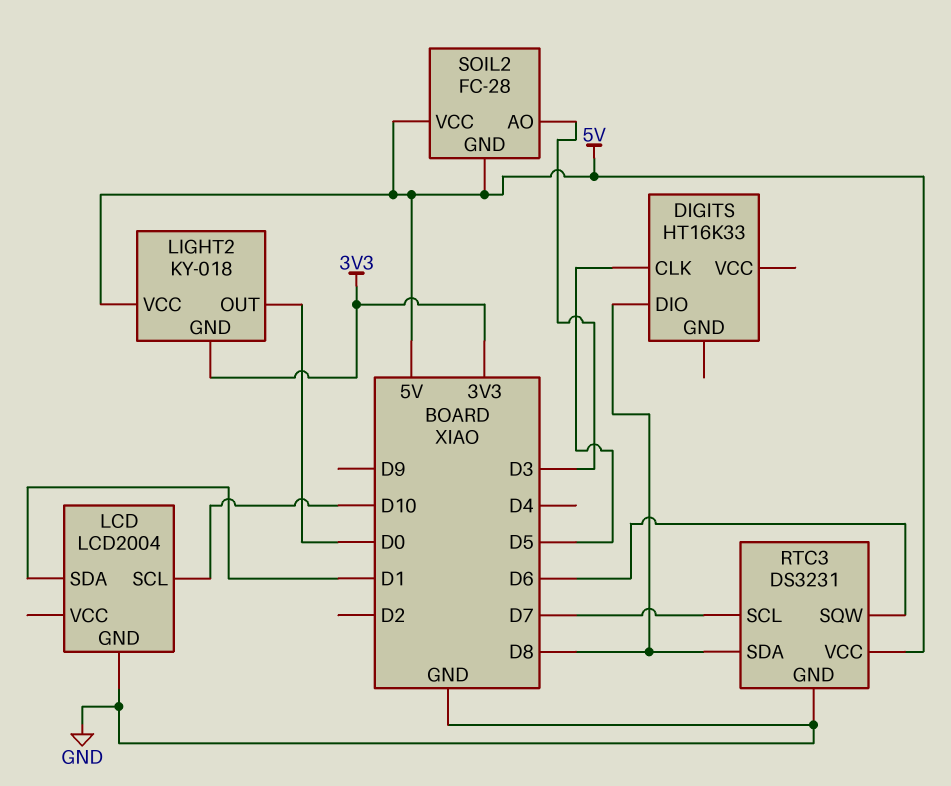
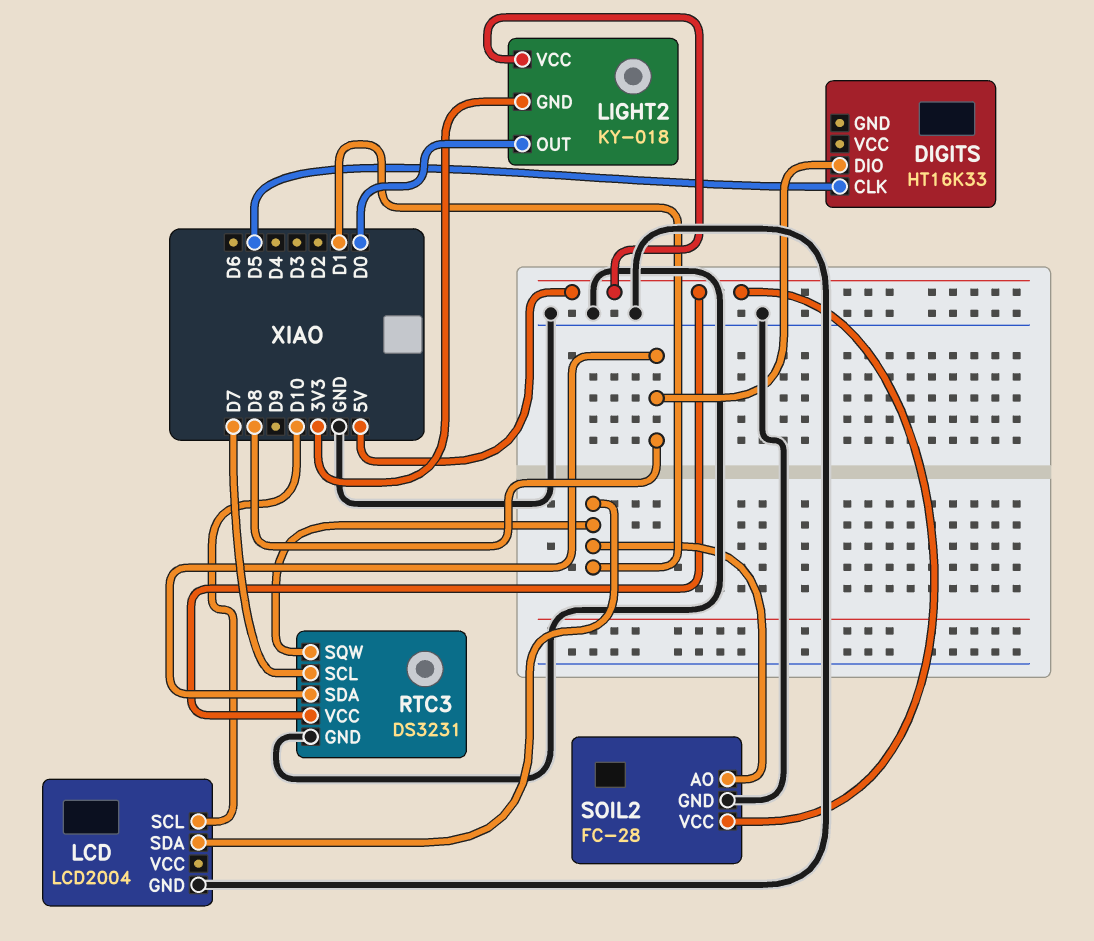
RTC3 pin SQW: D6 -> D1
SOIL2 pin AO: D3 -> D1
SOIL2 pin GND: 5V -> GND

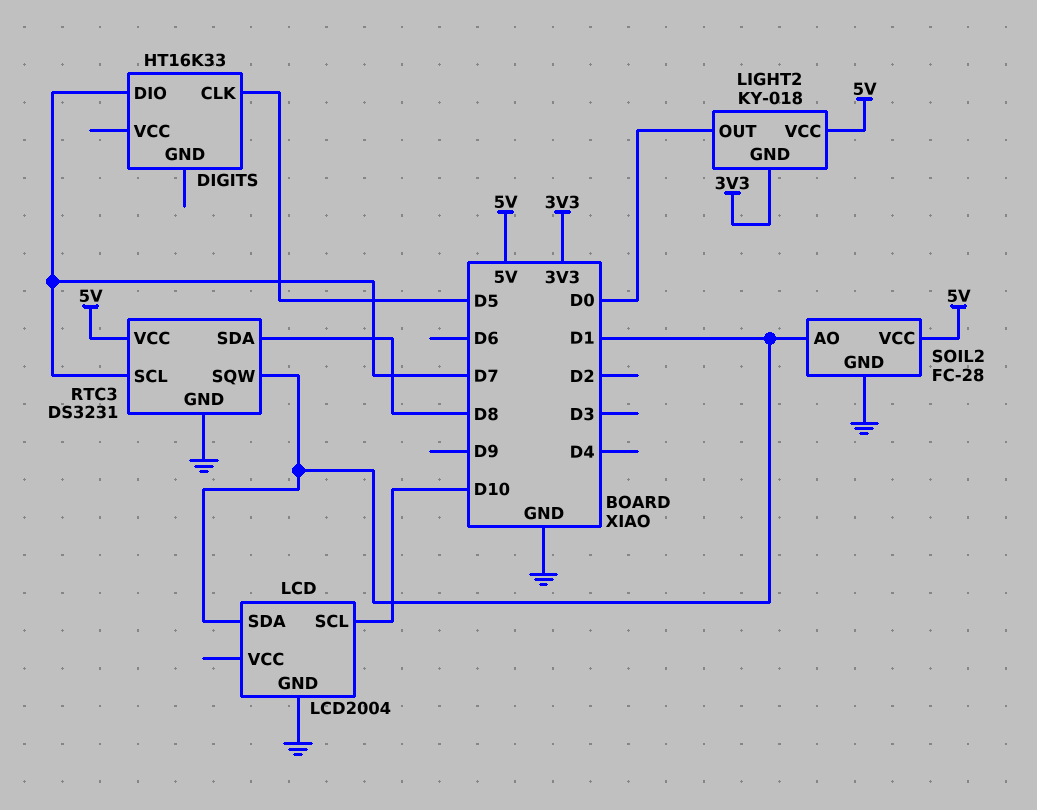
DIGITS pin DIO: D8 -> D7

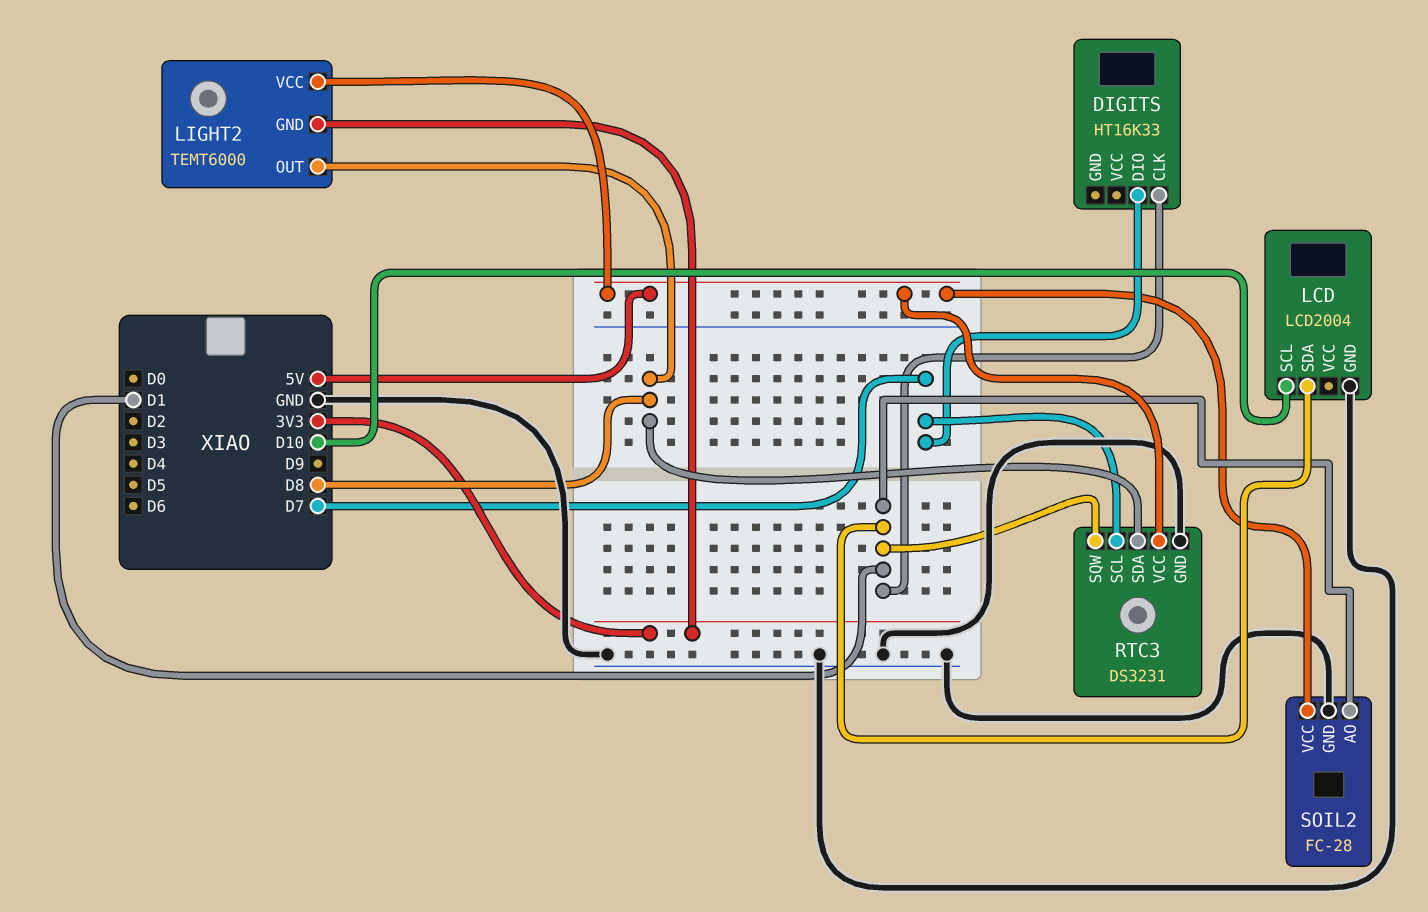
DIGITS pin CLK: D5 -> D1
LIGHT2: KY-018 -> TEMT6000
LIGHT2 pin OUT: D0 -> D8

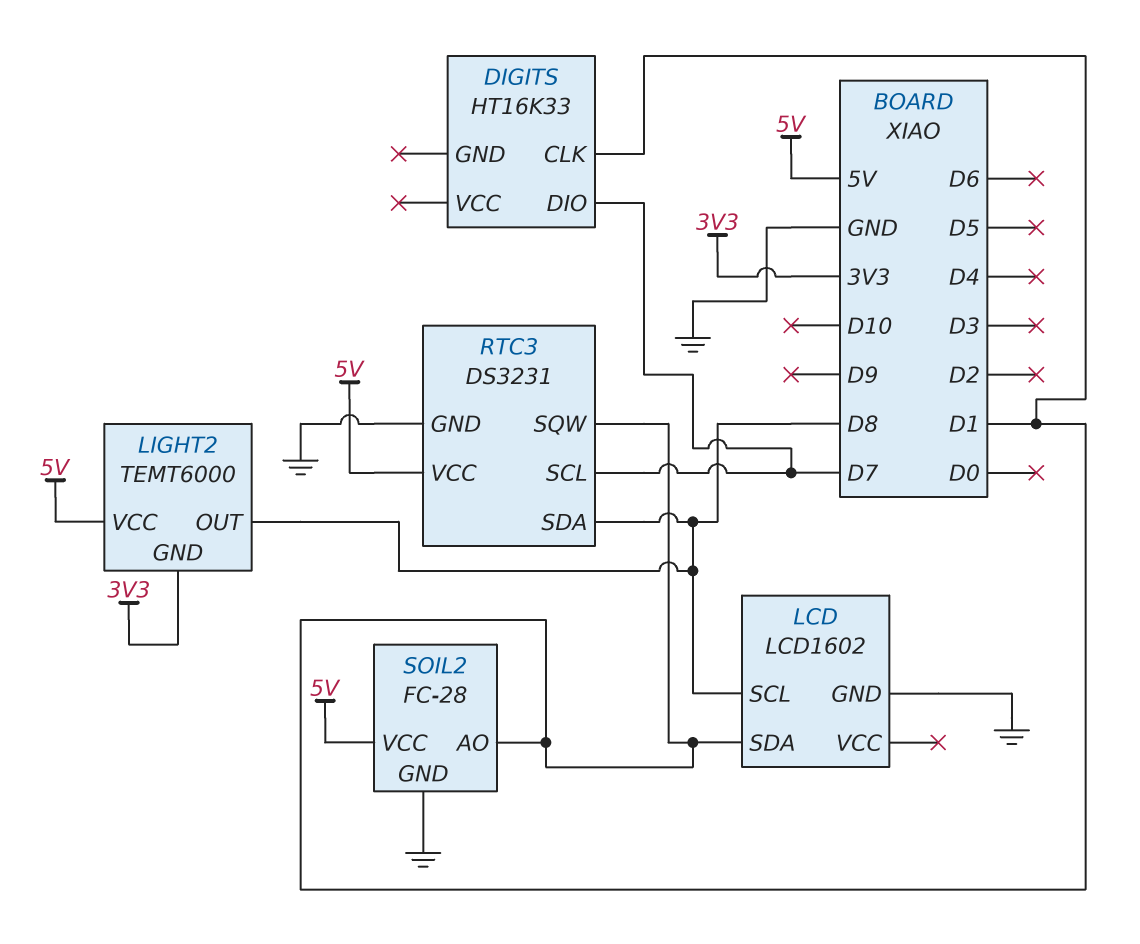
LCD: LCD2004 -> LCD1602
LCD pin SCL: D10 -> D8

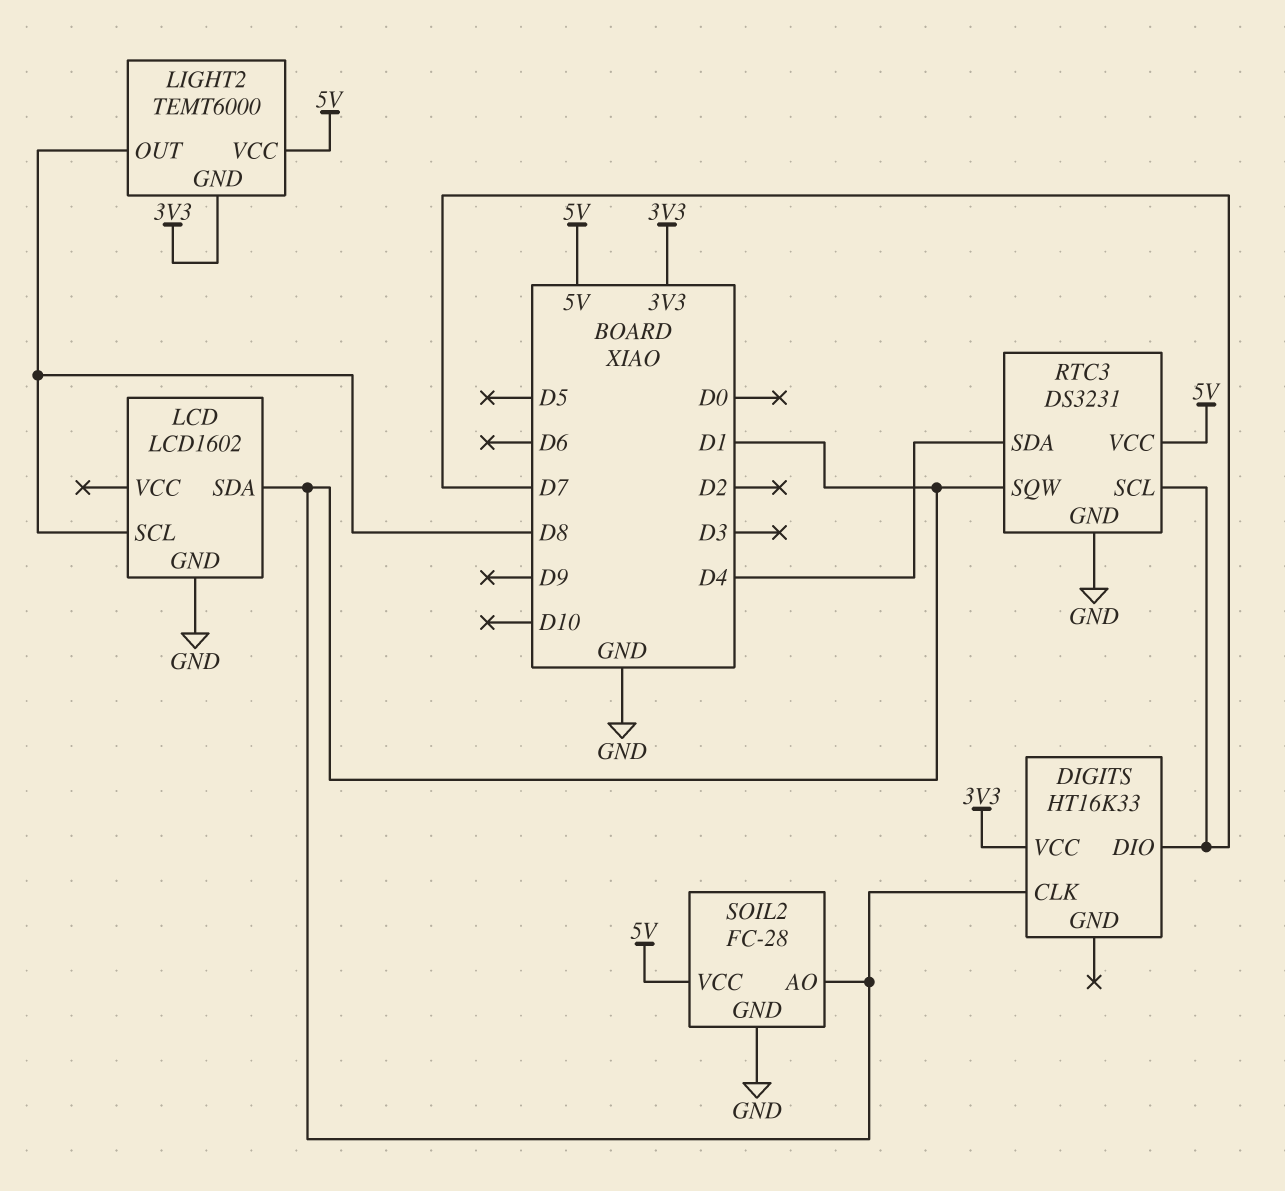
DIGITS pin VCC: none -> 3V3
RTC3 pin SDA: D8 -> D4

